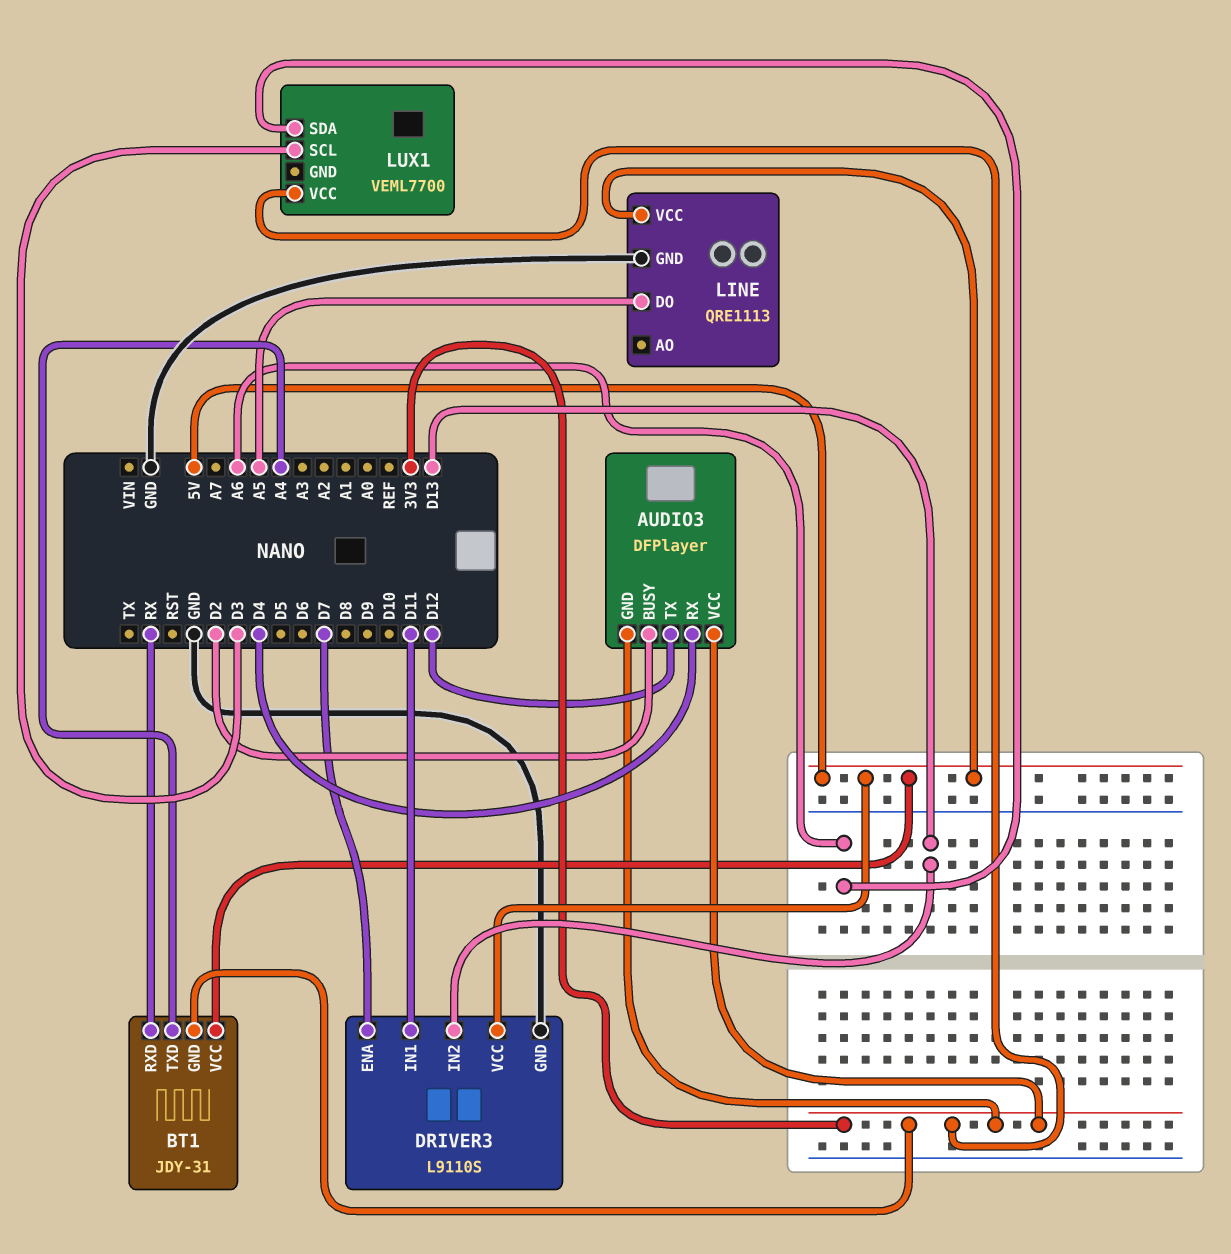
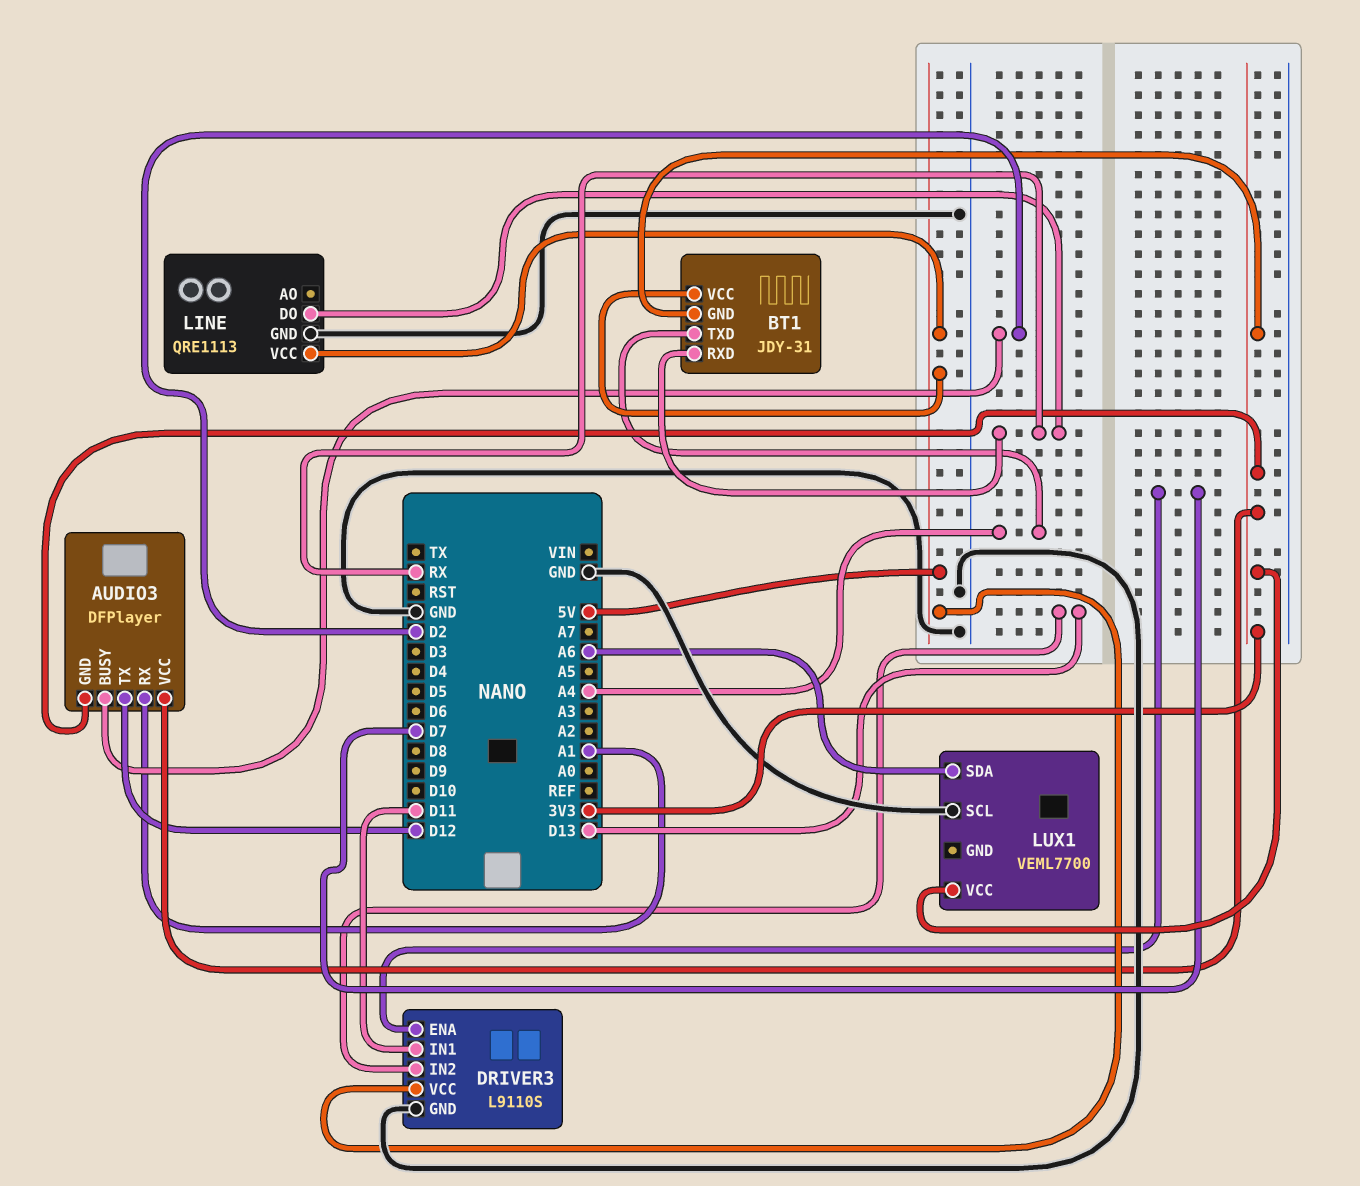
AUDIO3 pin RX: D4 -> A1
LINE pin DO: A5 -> RX
LUX1 pin SCL: D3 -> GND

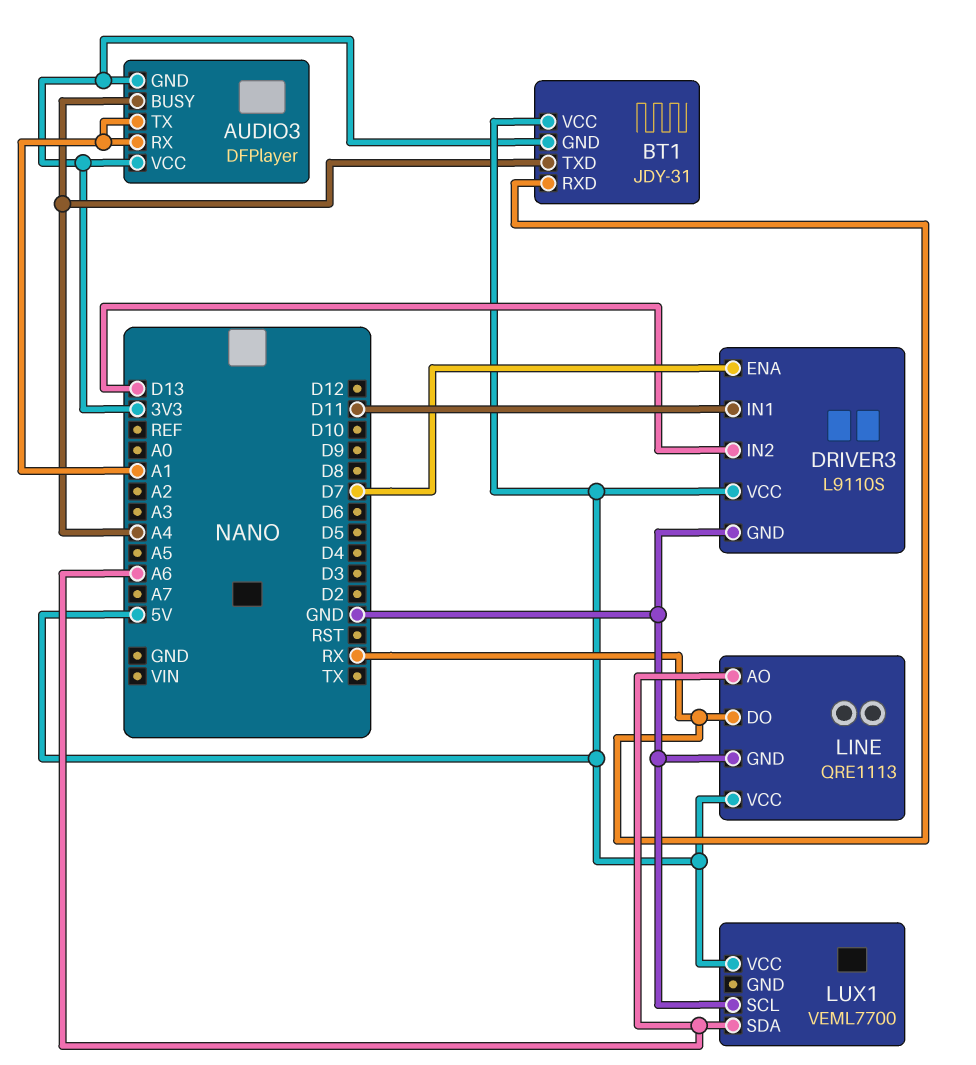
AUDIO3 pin BUSY: D2 -> A4
AUDIO3 pin TX: D12 -> A1
LINE pin AO: none -> A6
LUX1 pin VCC: 3V3 -> 5V

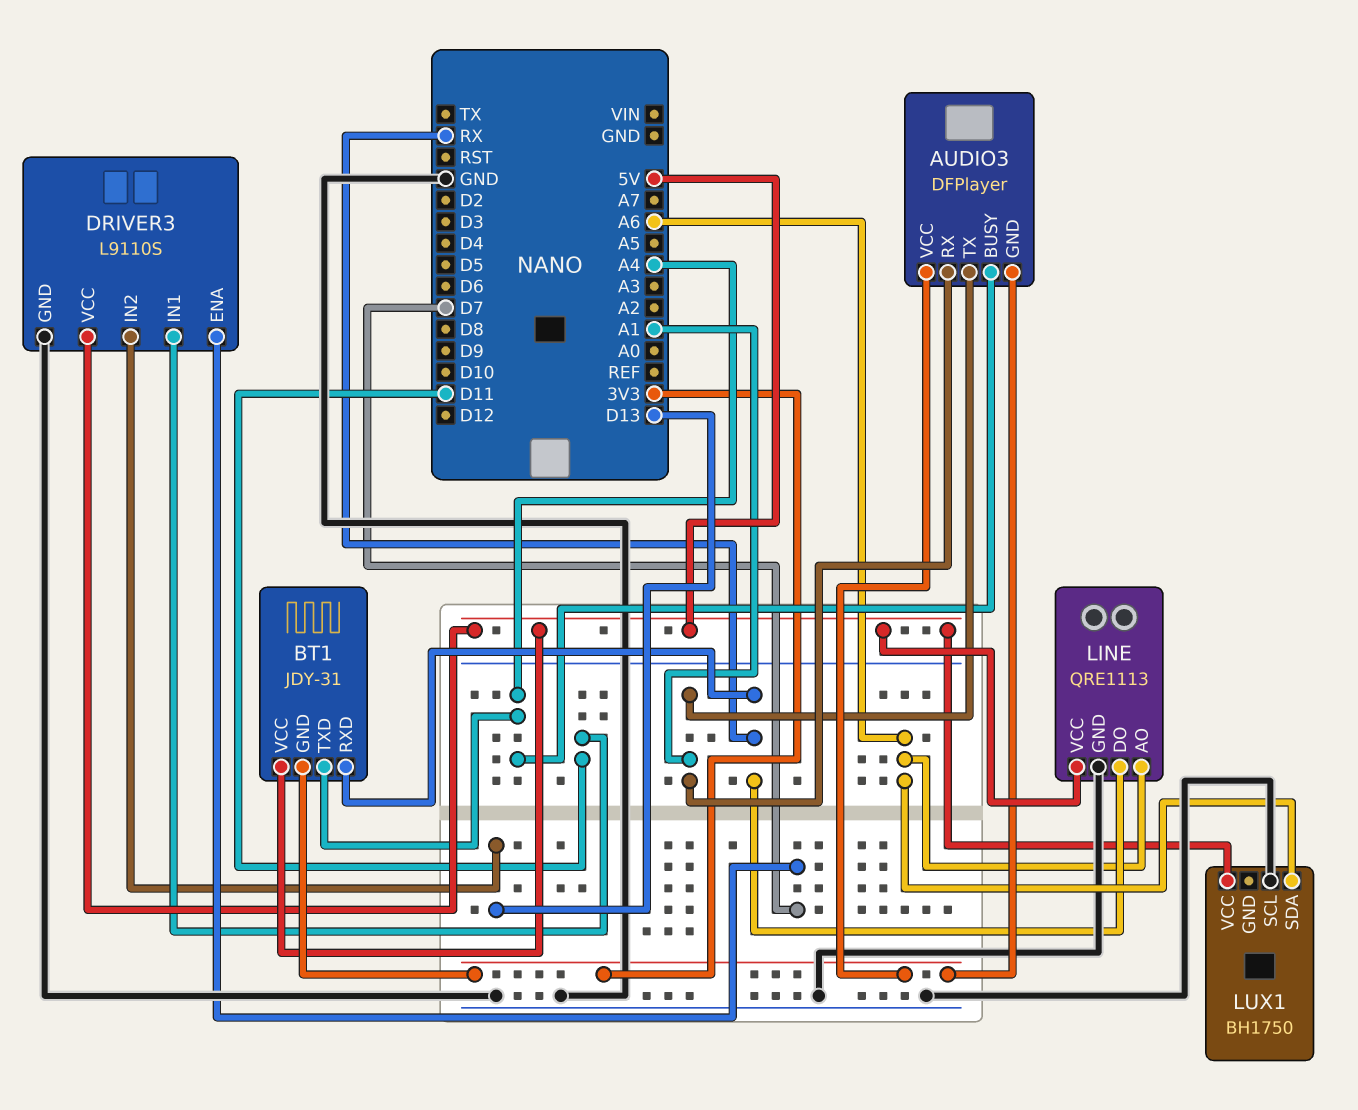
LUX1: VEML7700 -> BH1750

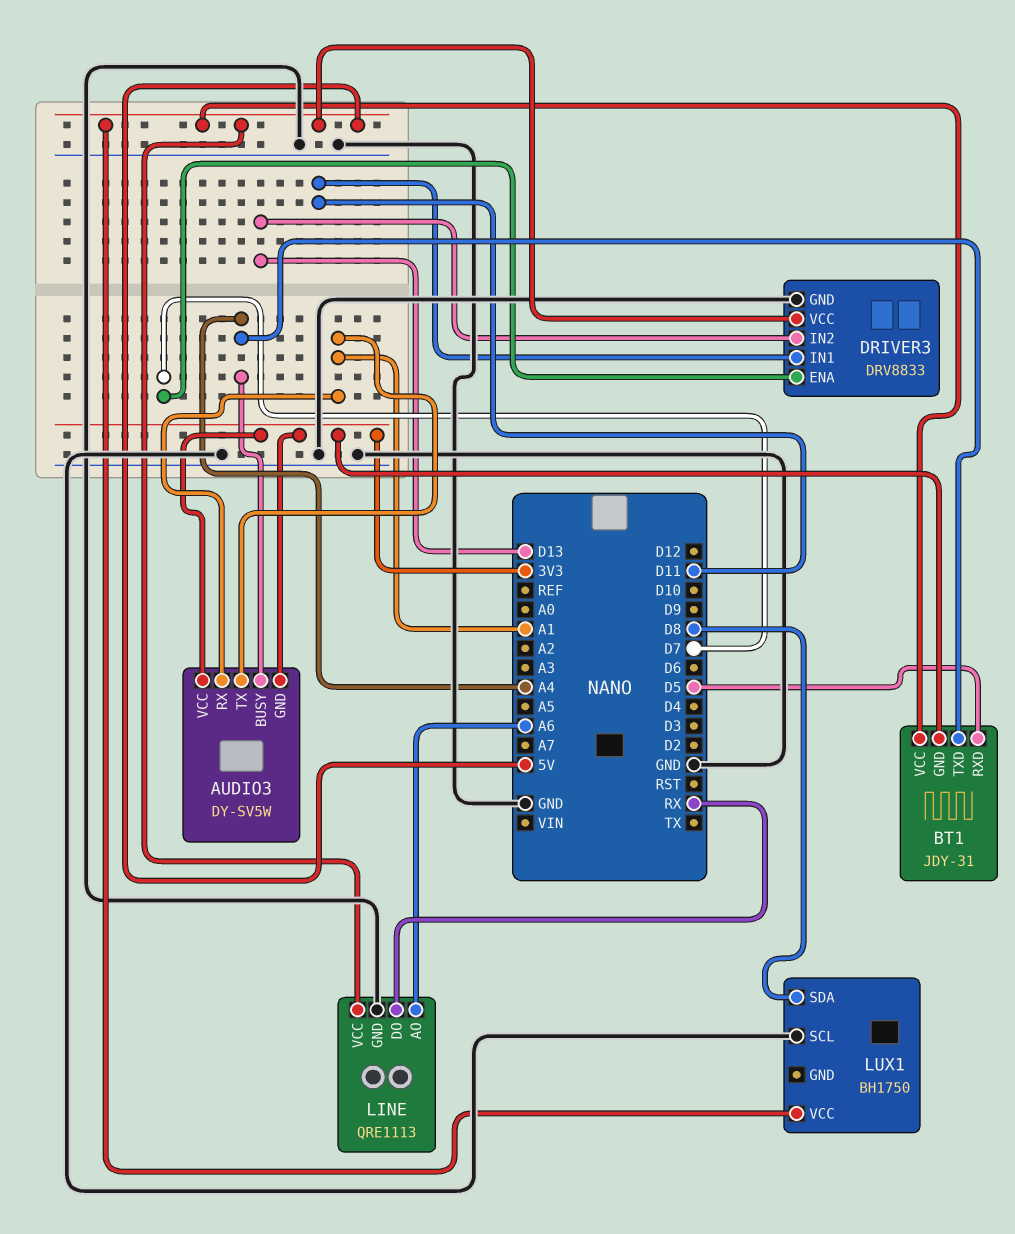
AUDIO3: DFPlayer -> DY-SV5W
BT1 pin RXD: RX -> D5
DRIVER3: L9110S -> DRV8833
LUX1 pin SDA: A6 -> D8

